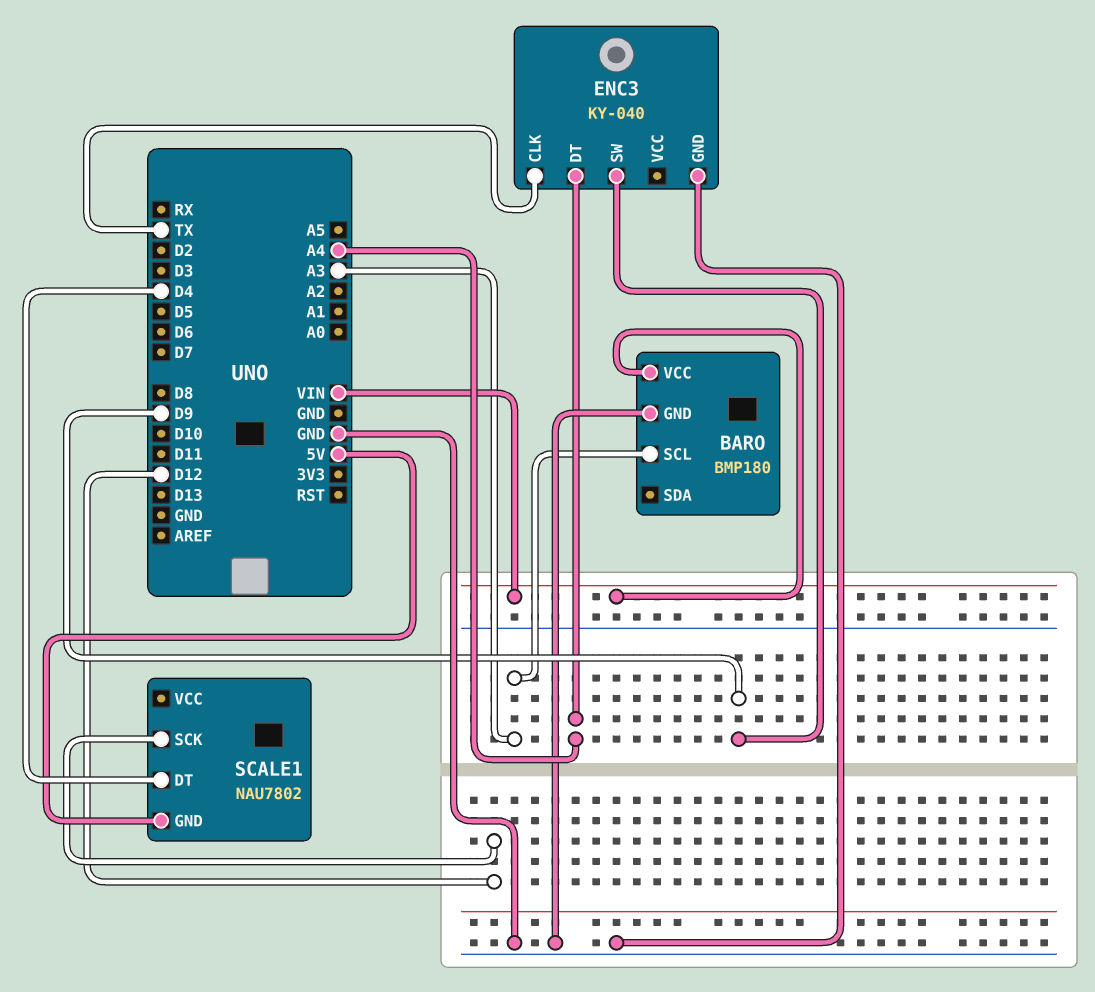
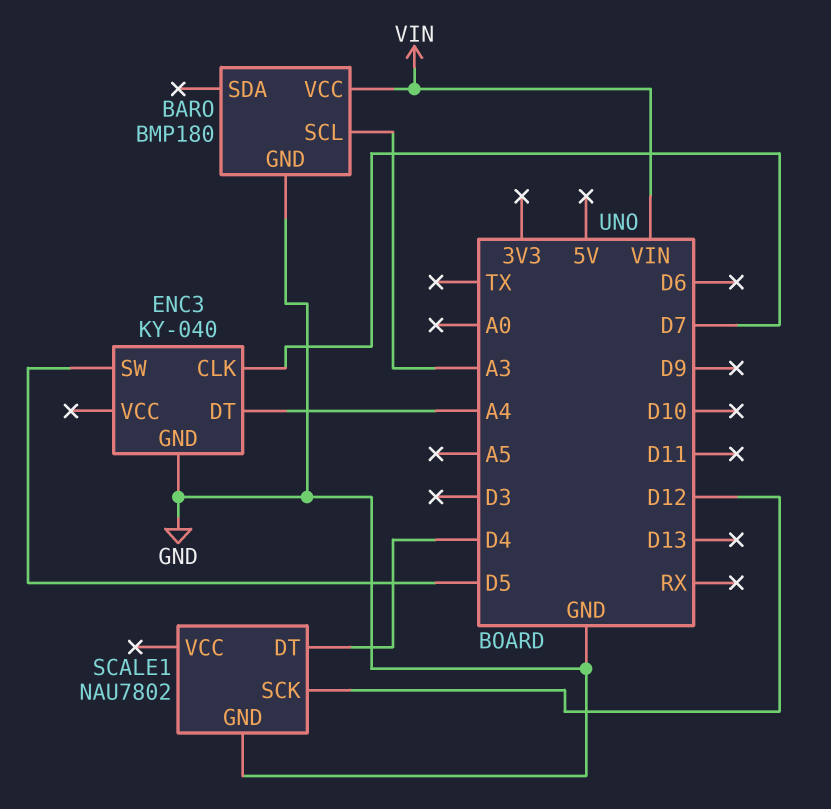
ENC3 pin CLK: TX -> D7
ENC3 pin SW: D9 -> D5
SCALE1 pin GND: 5V -> GND

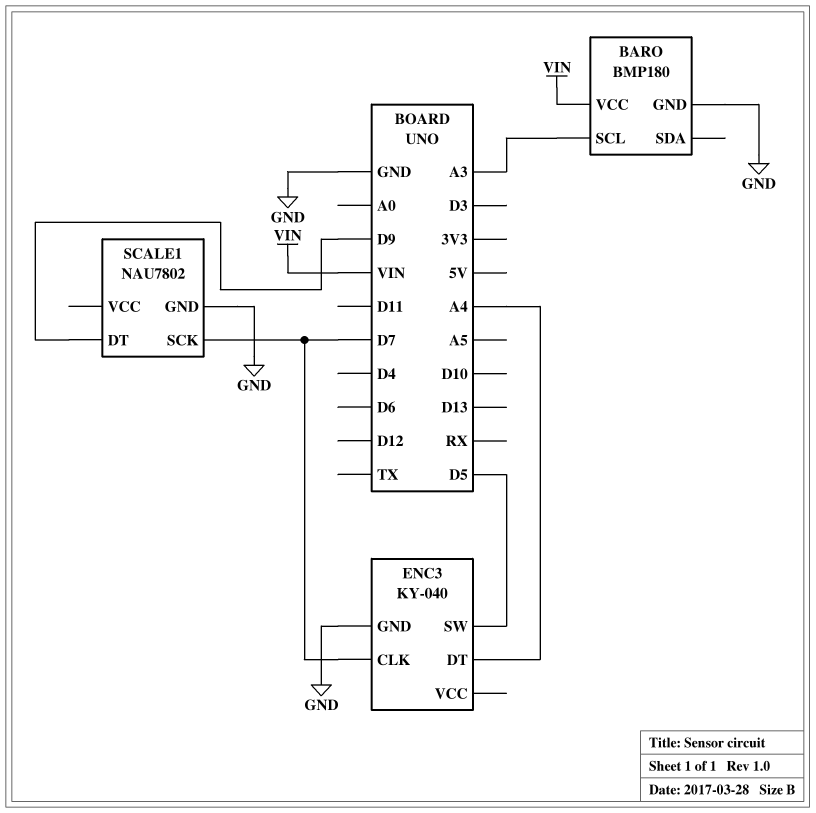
SCALE1 pin DT: D4 -> D9
SCALE1 pin SCK: D12 -> D7

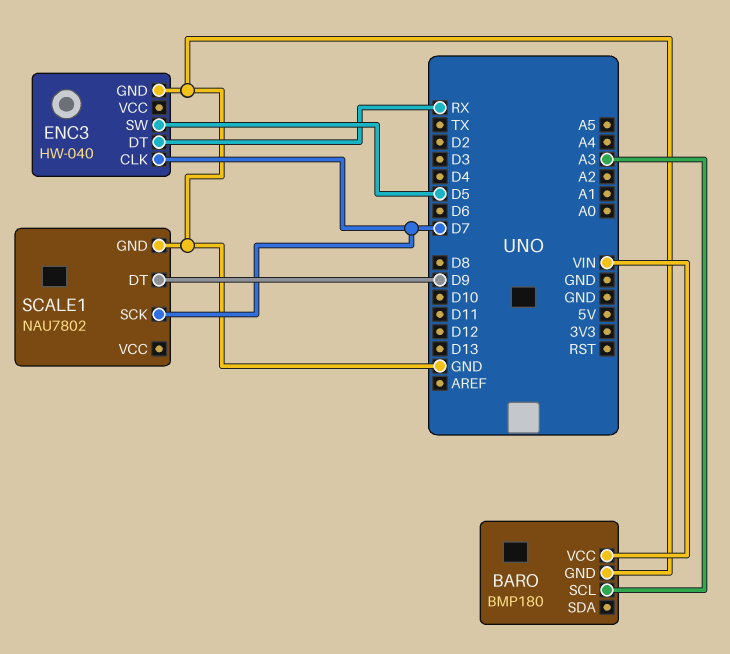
ENC3: KY-040 -> HW-040
ENC3 pin DT: A4 -> RX

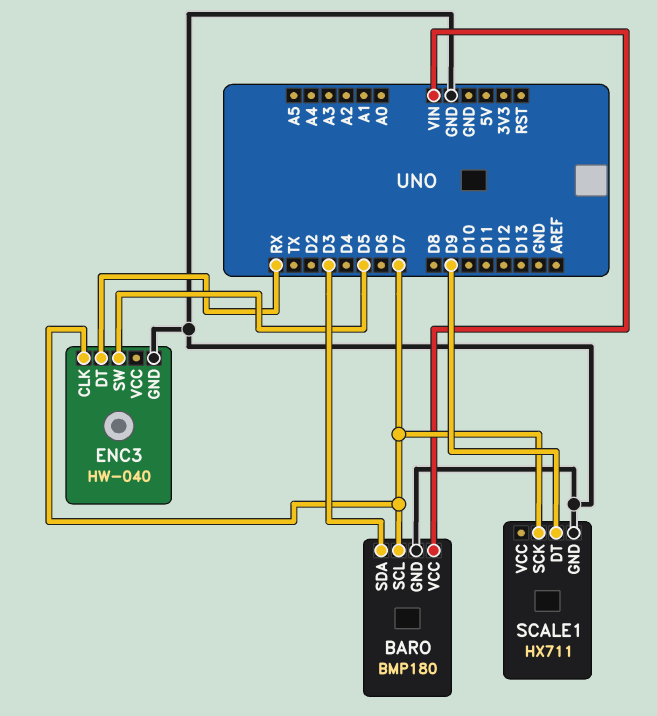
BARO pin SCL: A3 -> D7
BARO pin SDA: none -> D3
SCALE1: NAU7802 -> HX711

